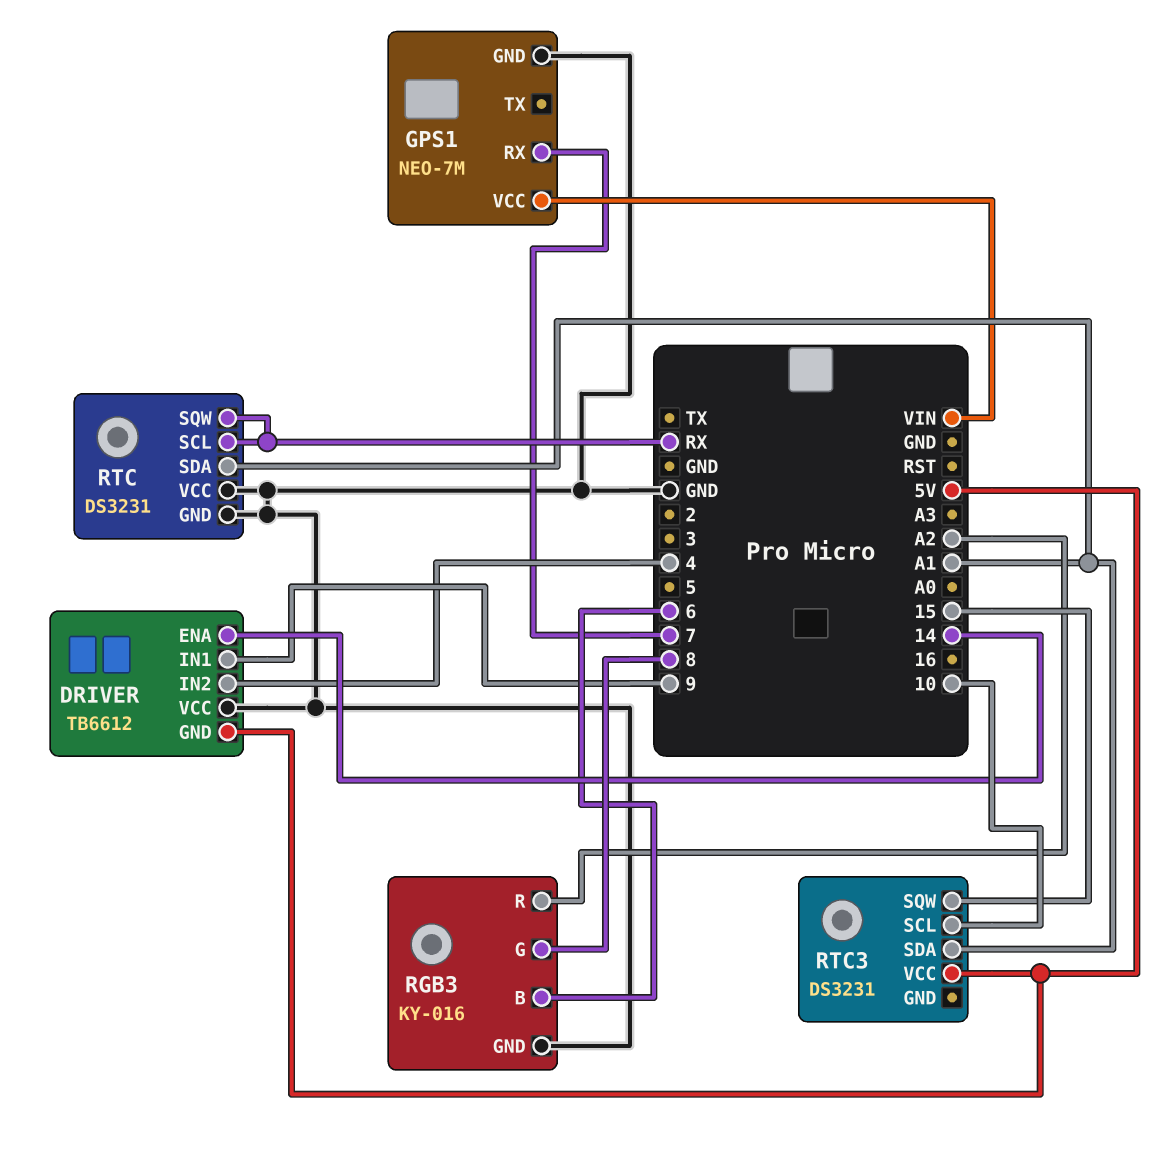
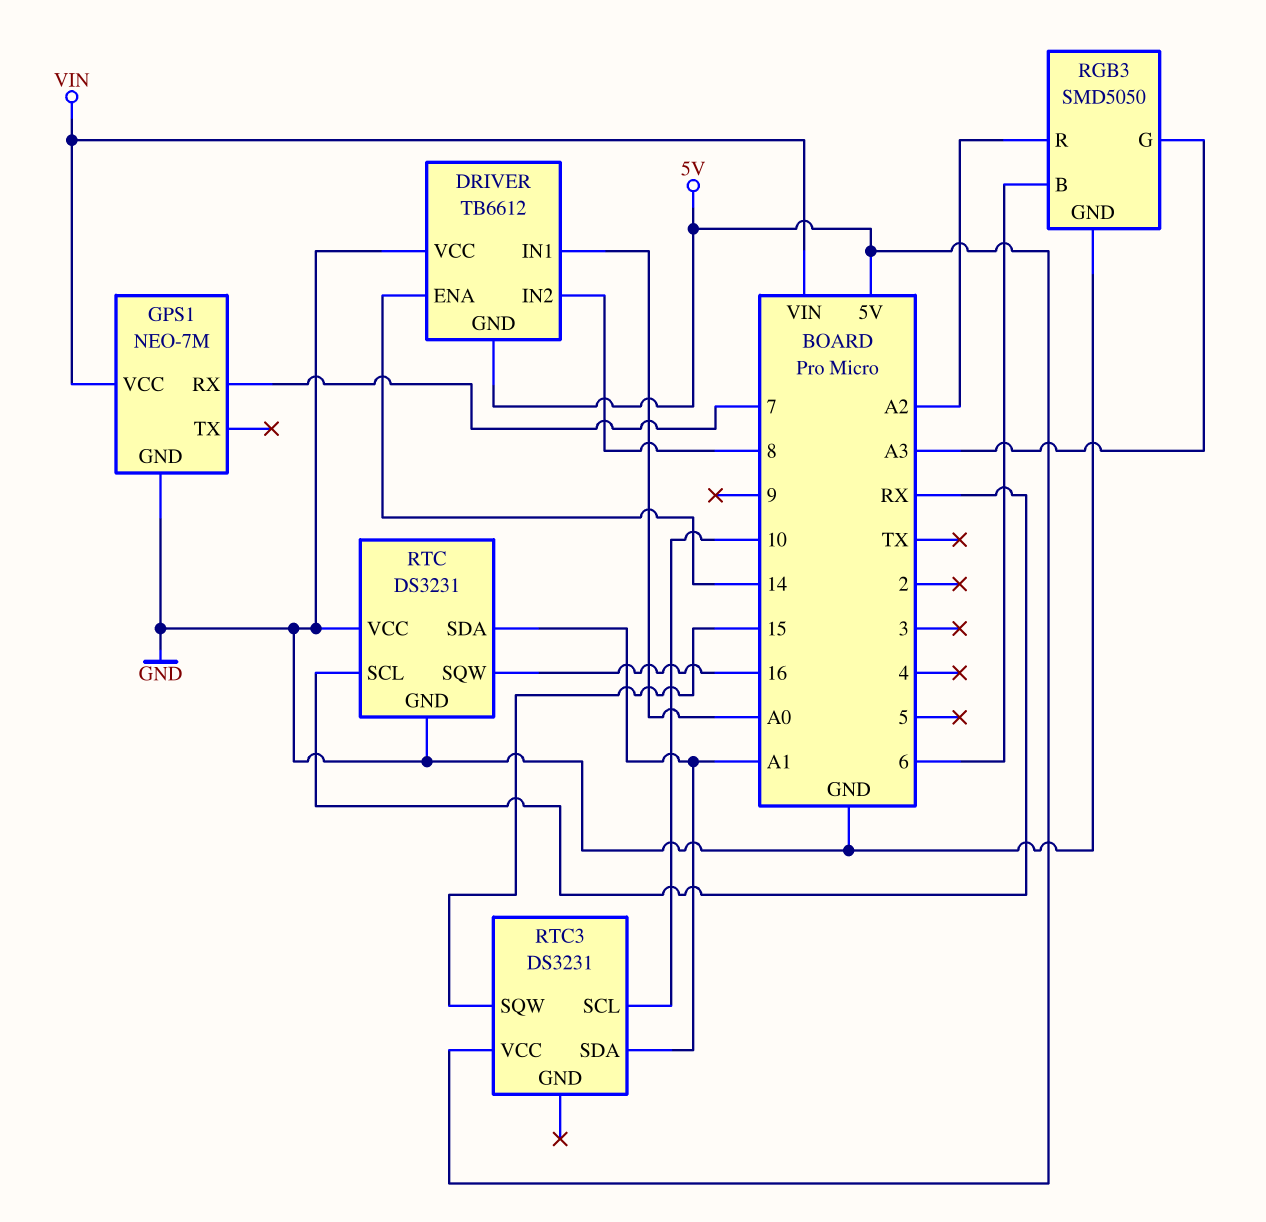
DRIVER pin IN1: 9 -> A0
DRIVER pin IN2: 4 -> 8
RGB3: KY-016 -> SMD5050
RGB3 pin G: 8 -> A3
RTC pin SQW: RX -> 16

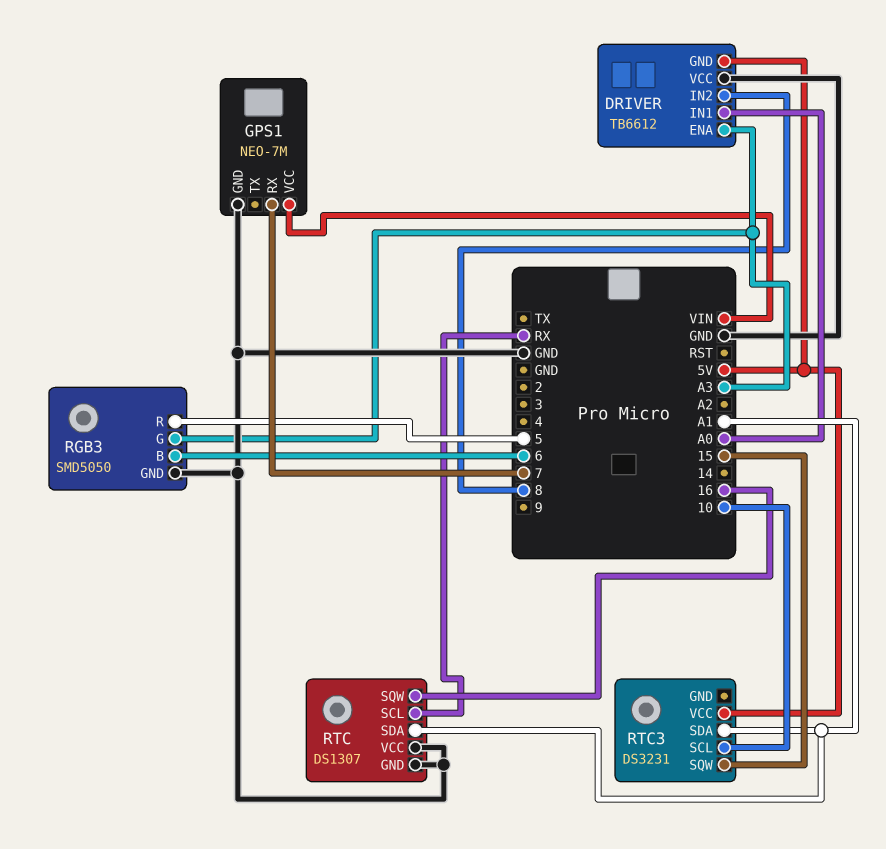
DRIVER pin ENA: 14 -> A3
RGB3 pin R: A2 -> 5
RTC: DS3231 -> DS1307

